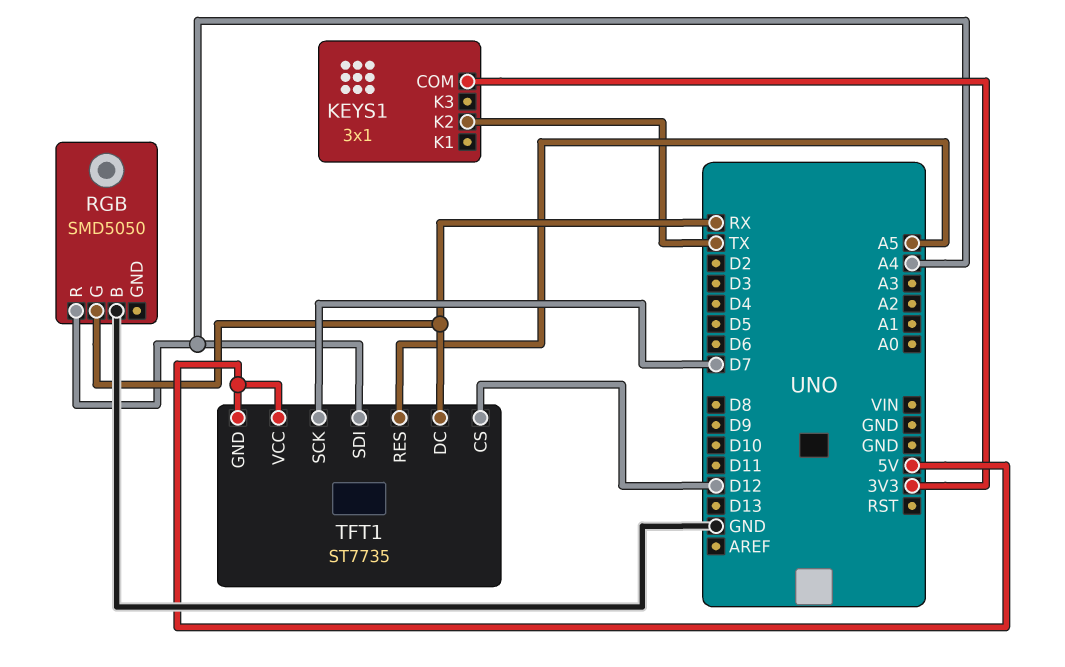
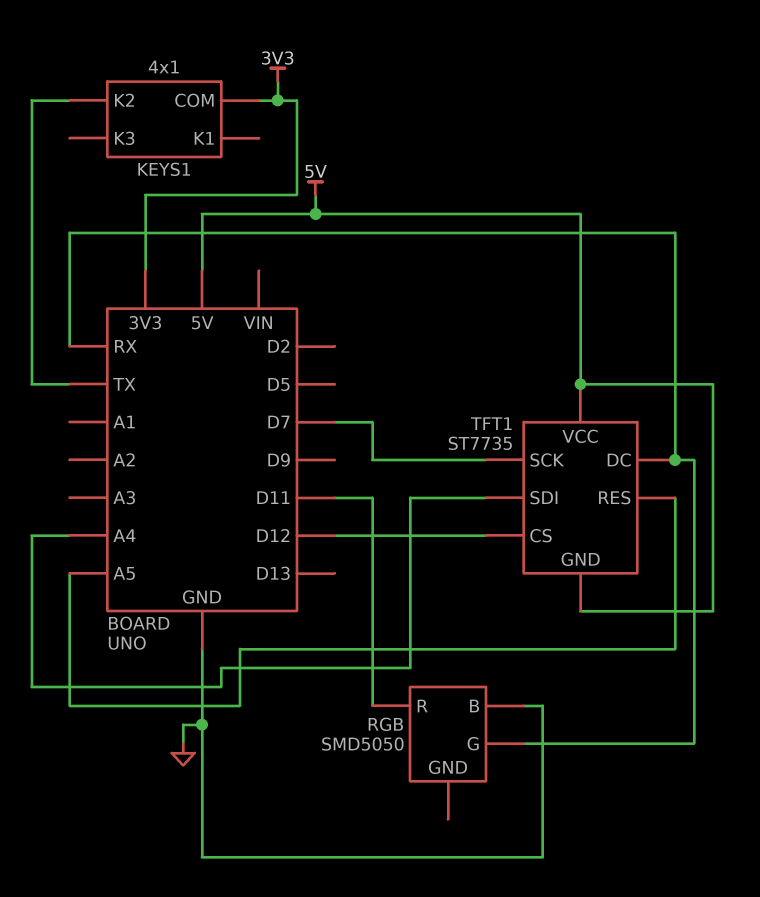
KEYS1: 3x1 -> 4x1
RGB pin R: A4 -> D11

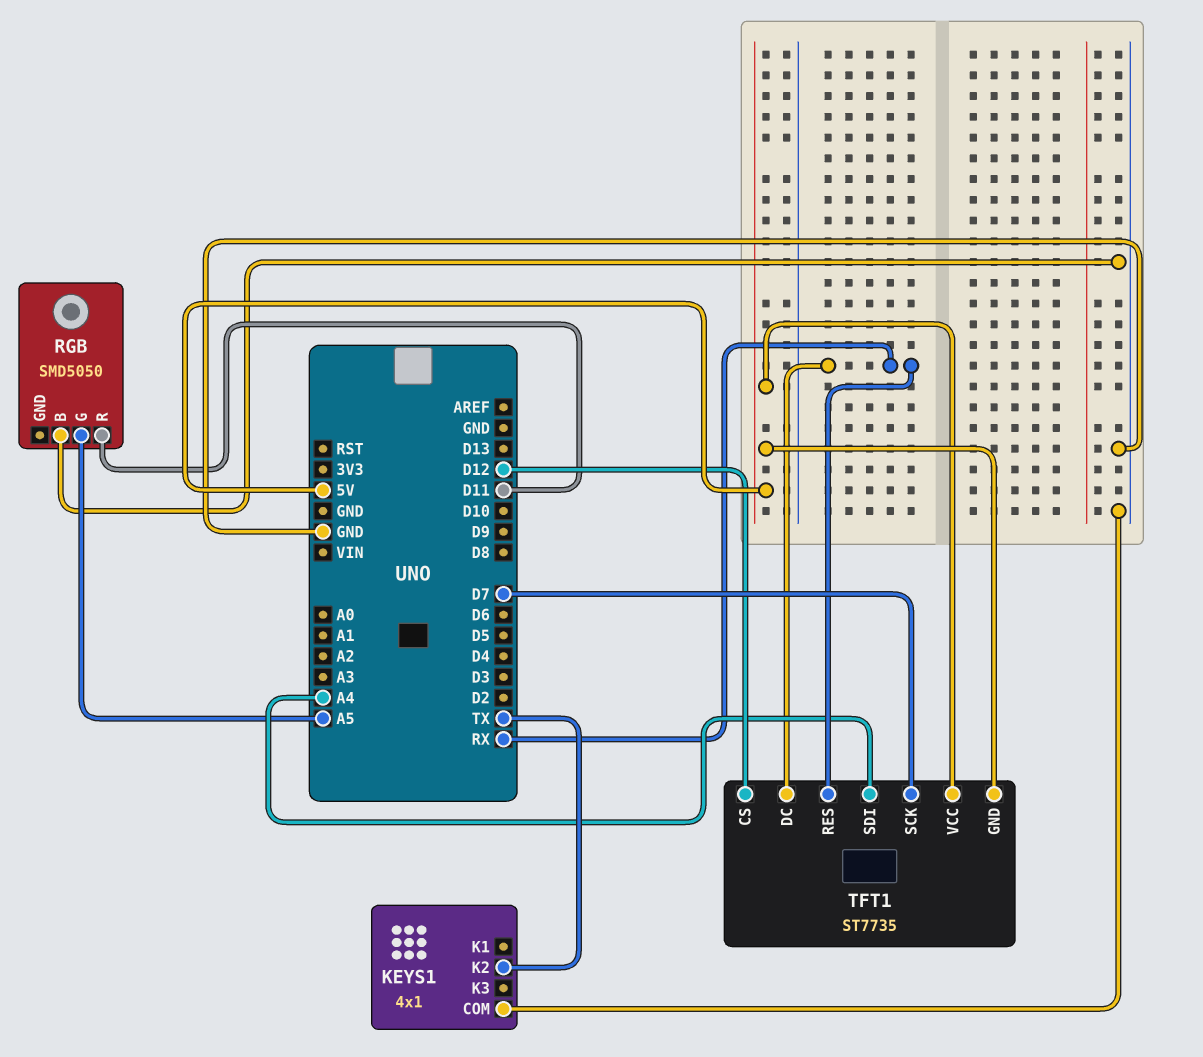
KEYS1 pin COM: 3V3 -> GND
RGB pin G: RX -> A5
TFT1 pin RES: A5 -> RX

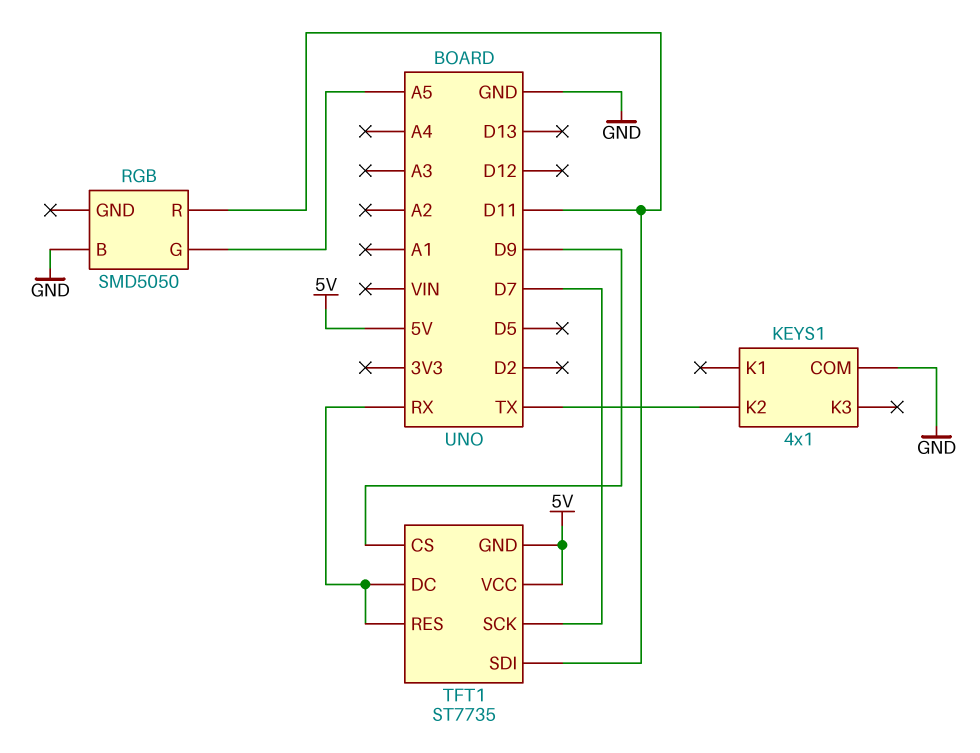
TFT1 pin CS: D12 -> D9
TFT1 pin SDI: A4 -> D11

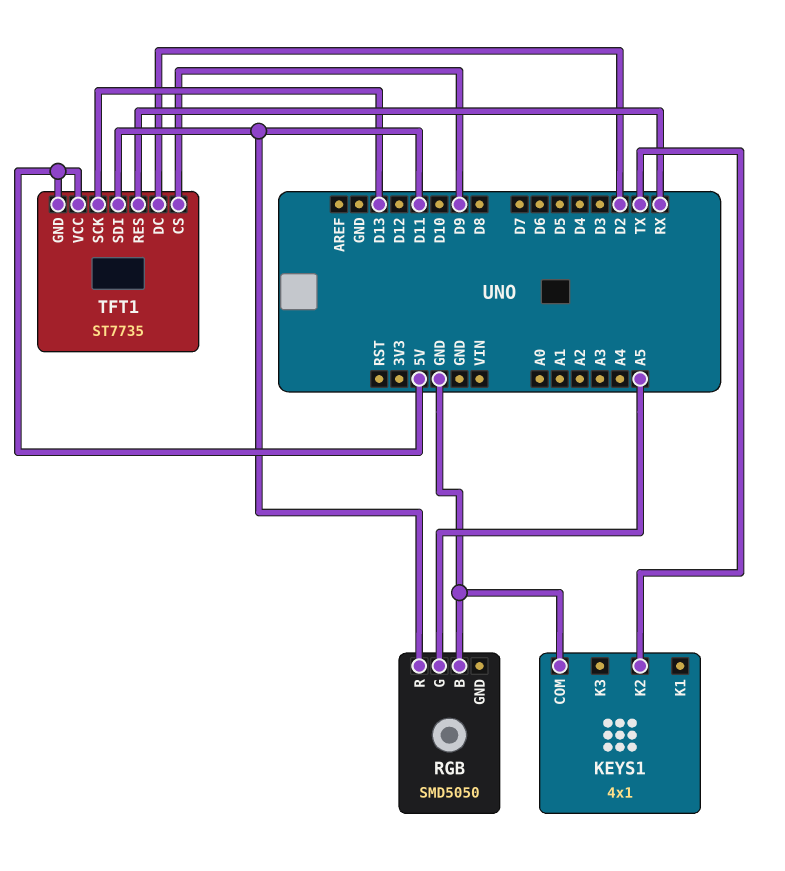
TFT1 pin DC: RX -> D2
TFT1 pin SCK: D7 -> D13

